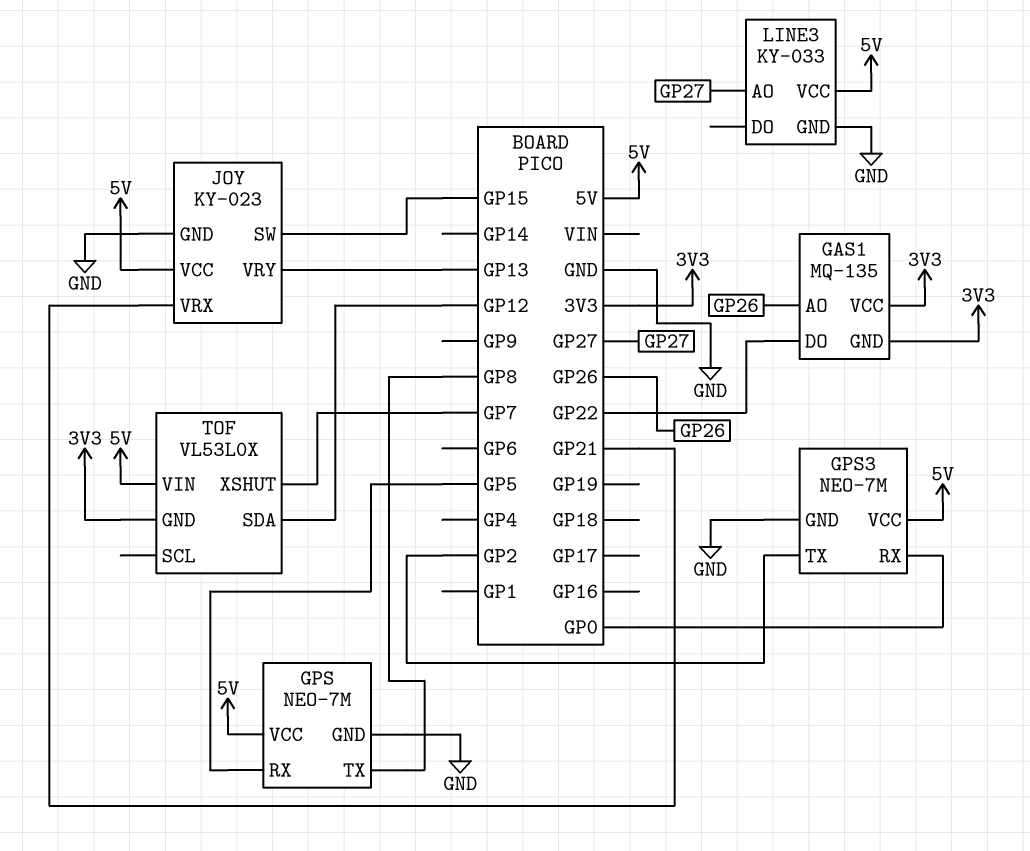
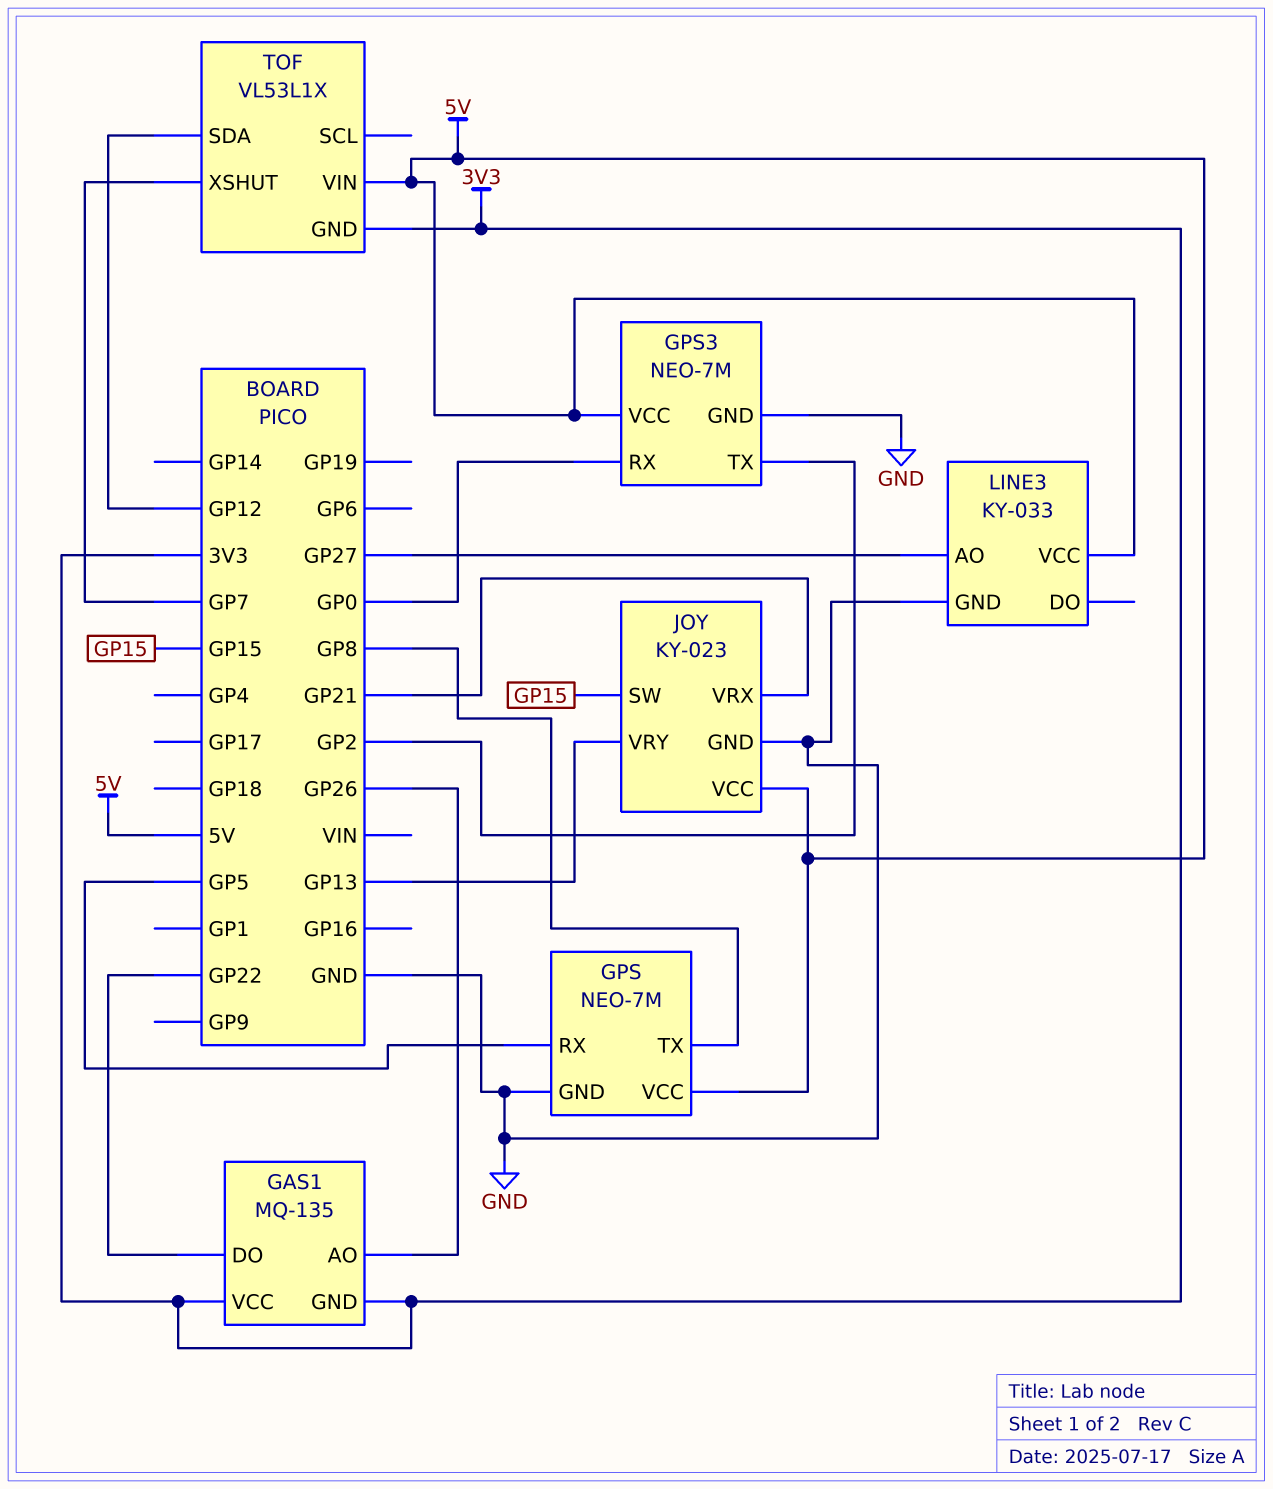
TOF: VL53L0X -> VL53L1X

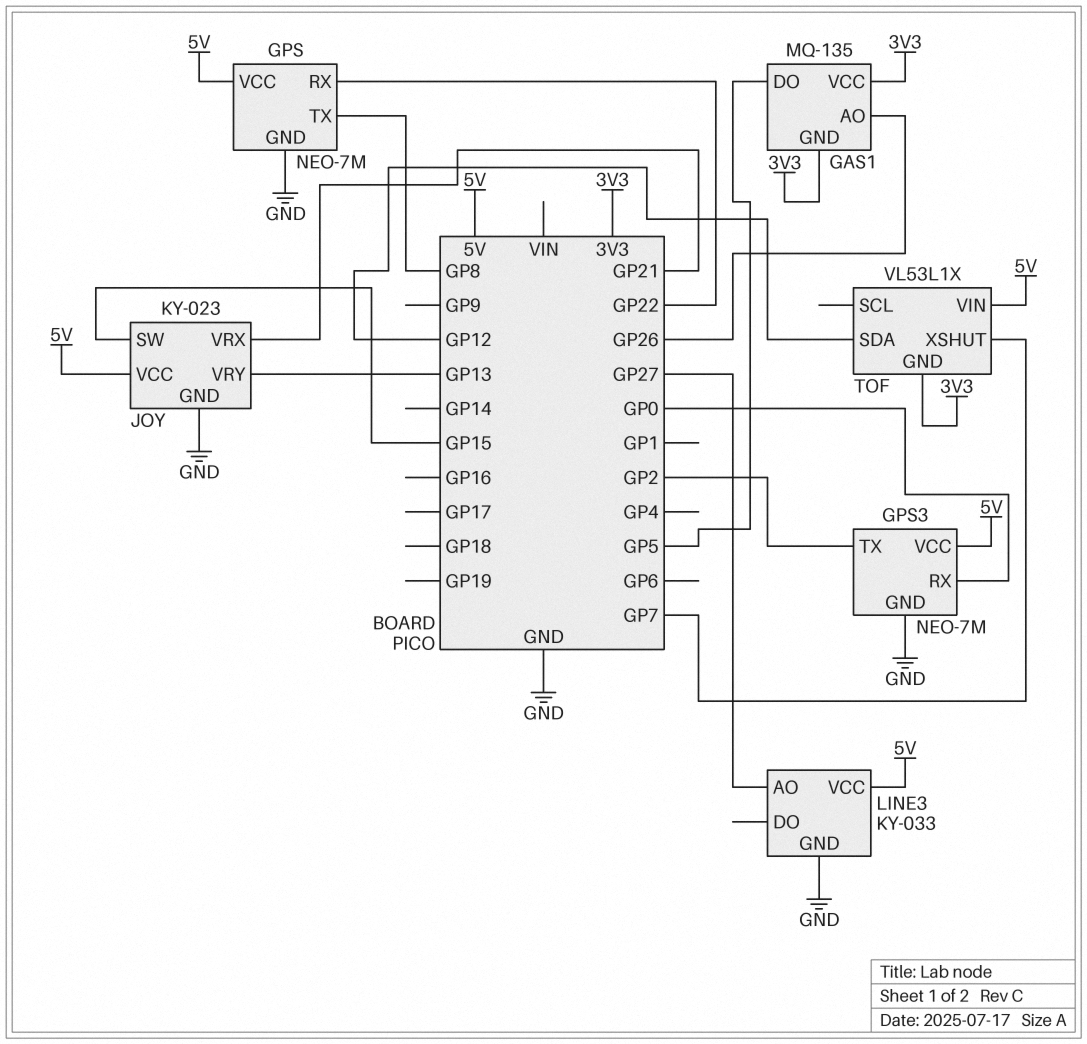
GAS1 pin DO: GP22 -> GP5
GPS pin RX: GP5 -> GP22

